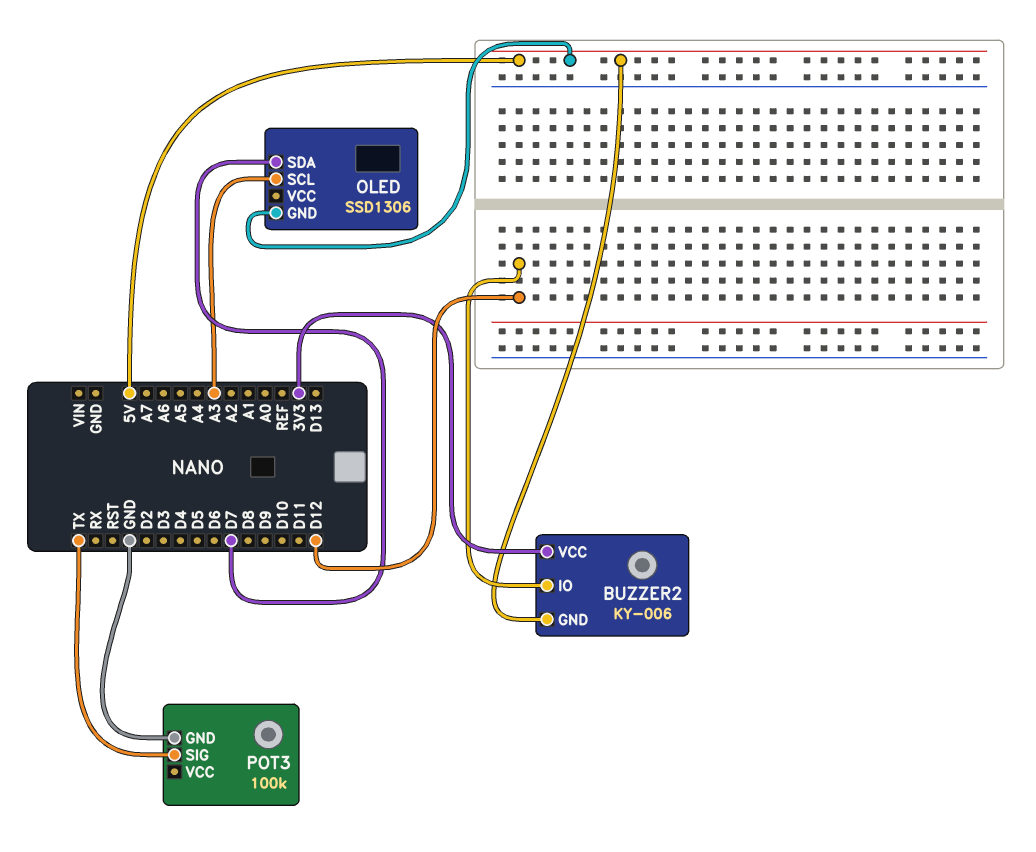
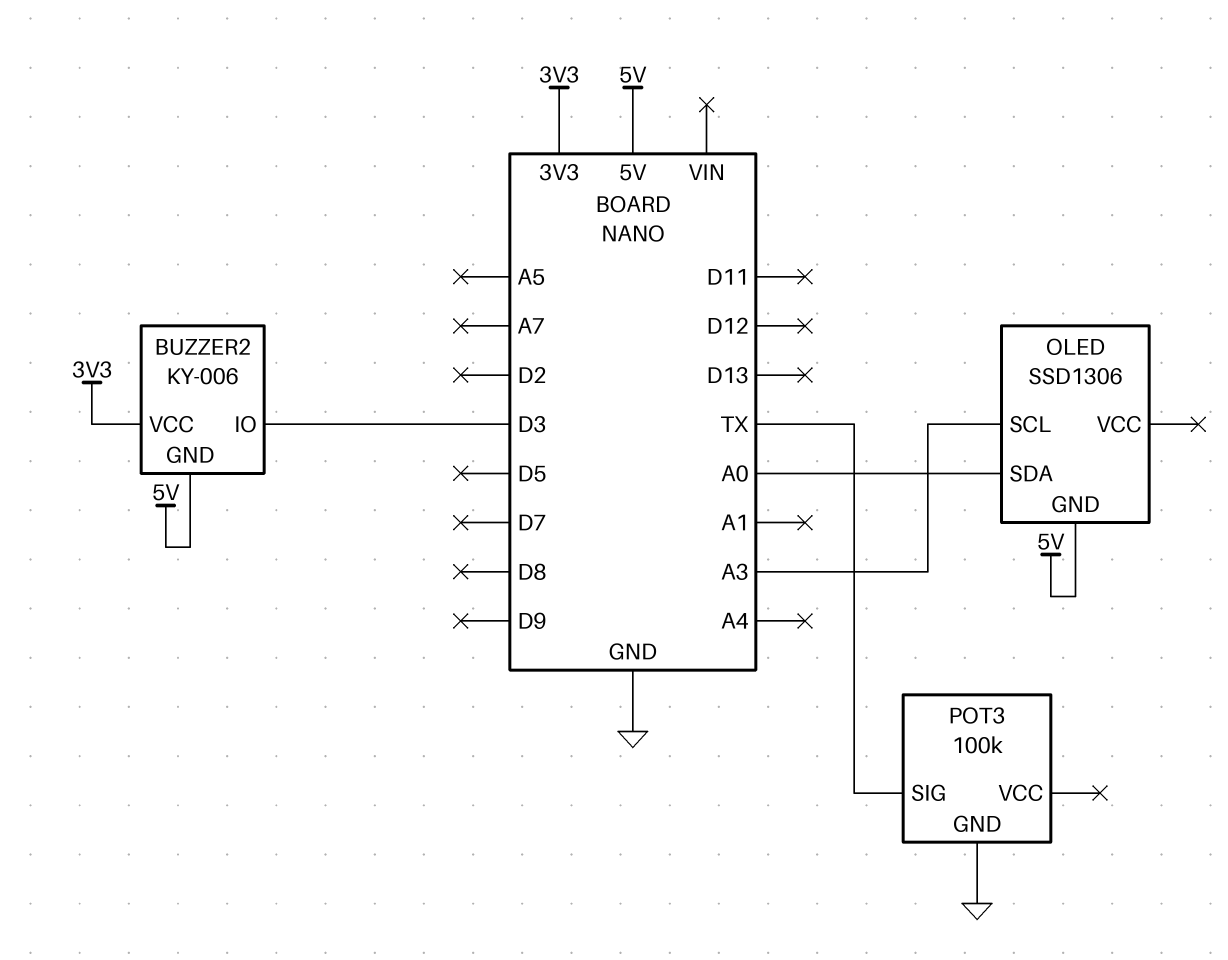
BUZZER2 pin IO: D12 -> D3
OLED pin SDA: D7 -> A0

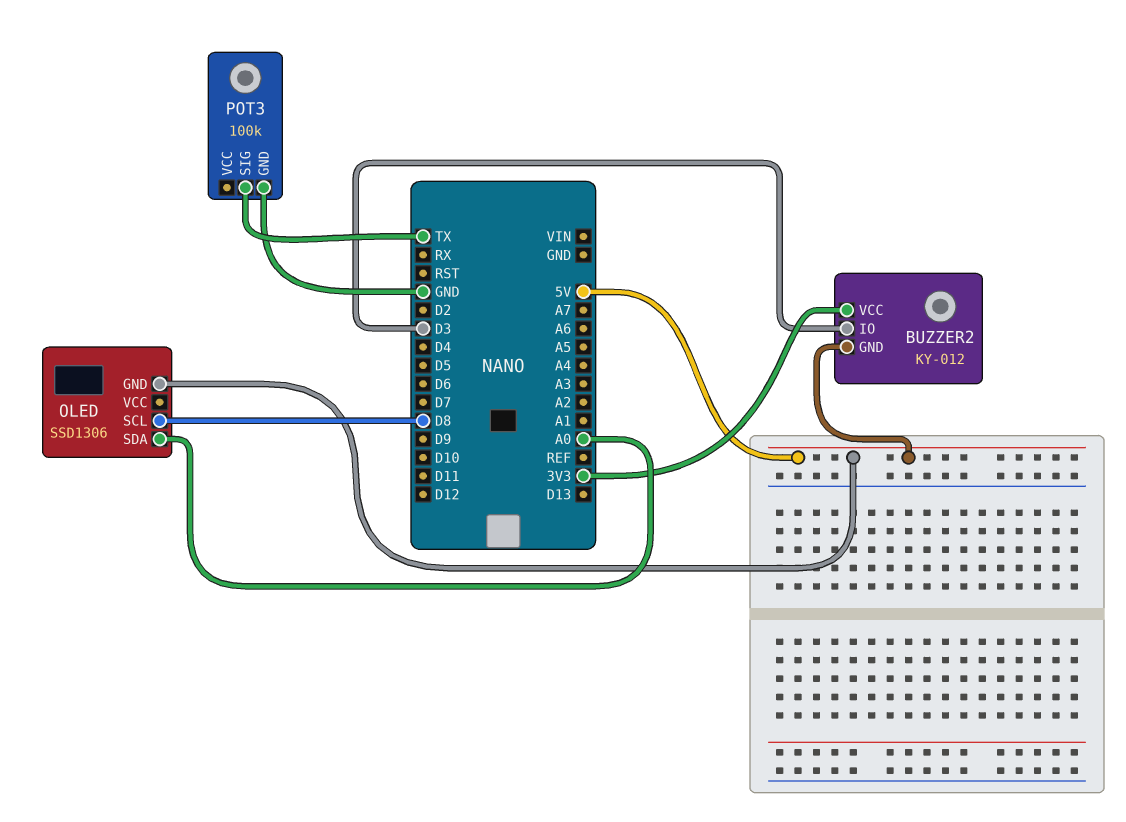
BUZZER2: KY-006 -> KY-012
OLED pin SCL: A3 -> D8

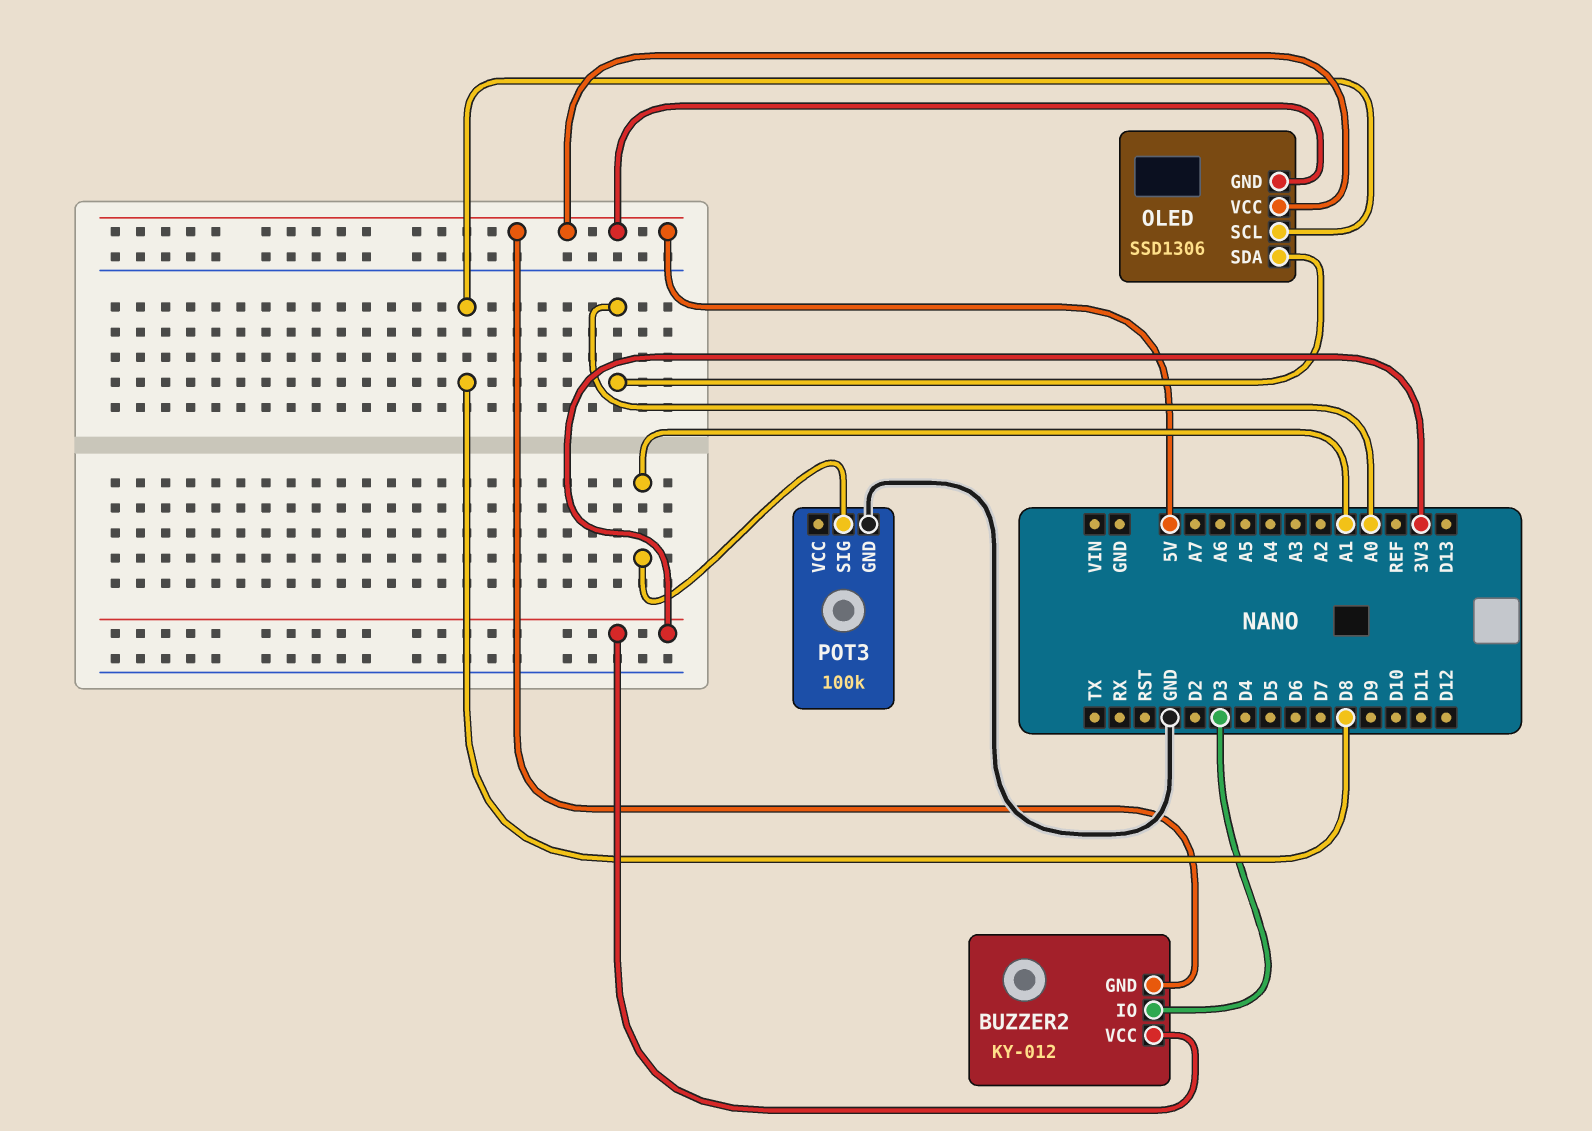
OLED pin VCC: none -> 5V
POT3 pin SIG: TX -> A1

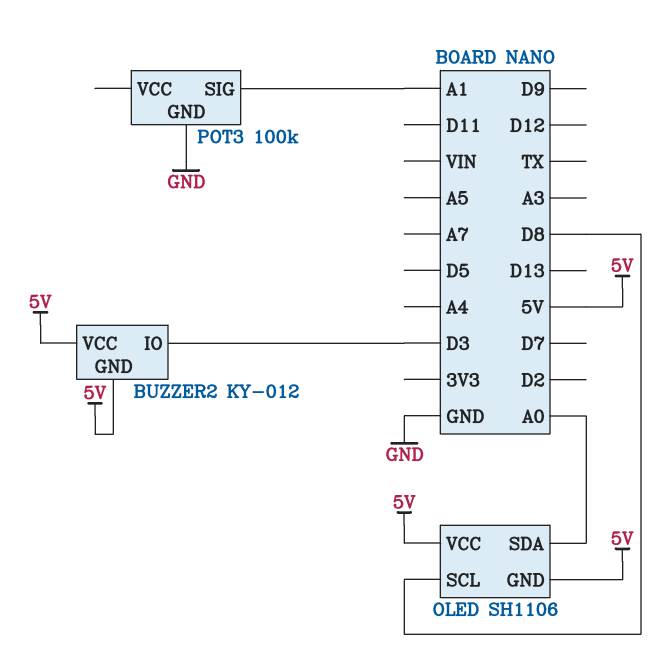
BUZZER2 pin VCC: 3V3 -> 5V
OLED: SSD1306 -> SH1106

